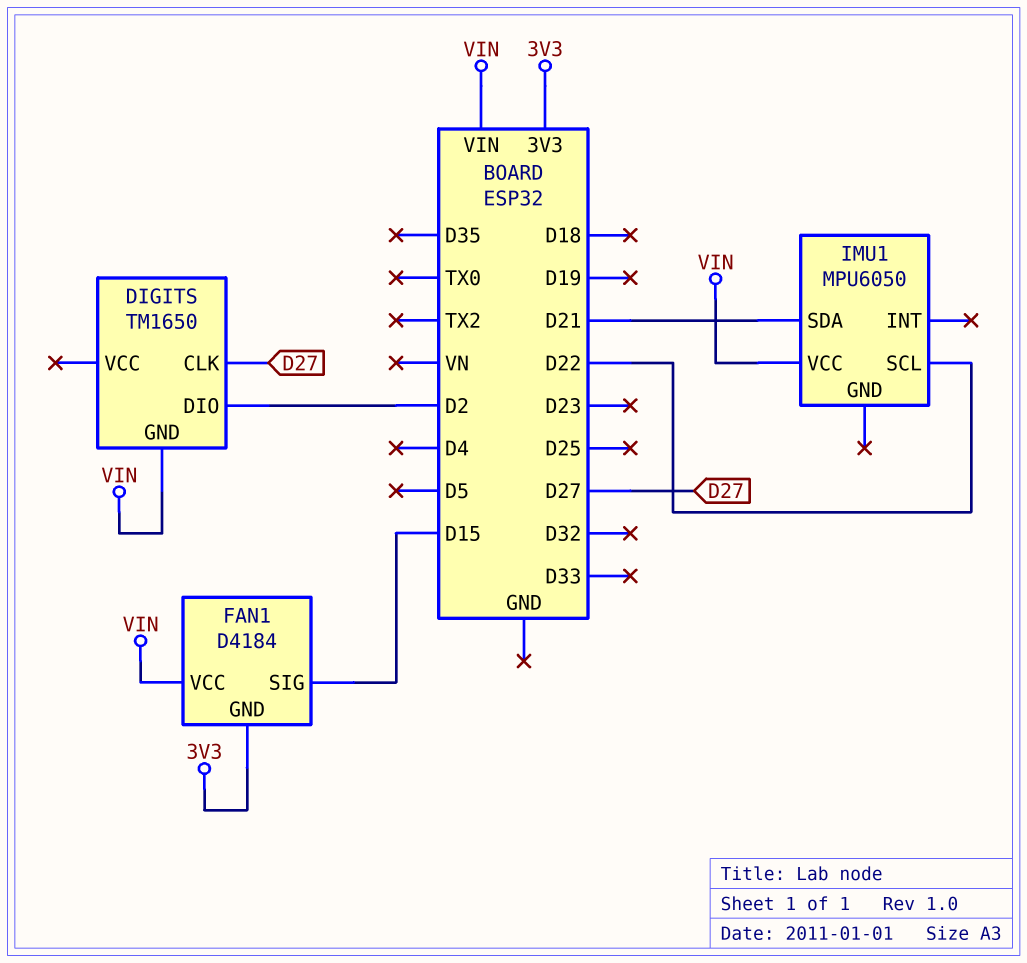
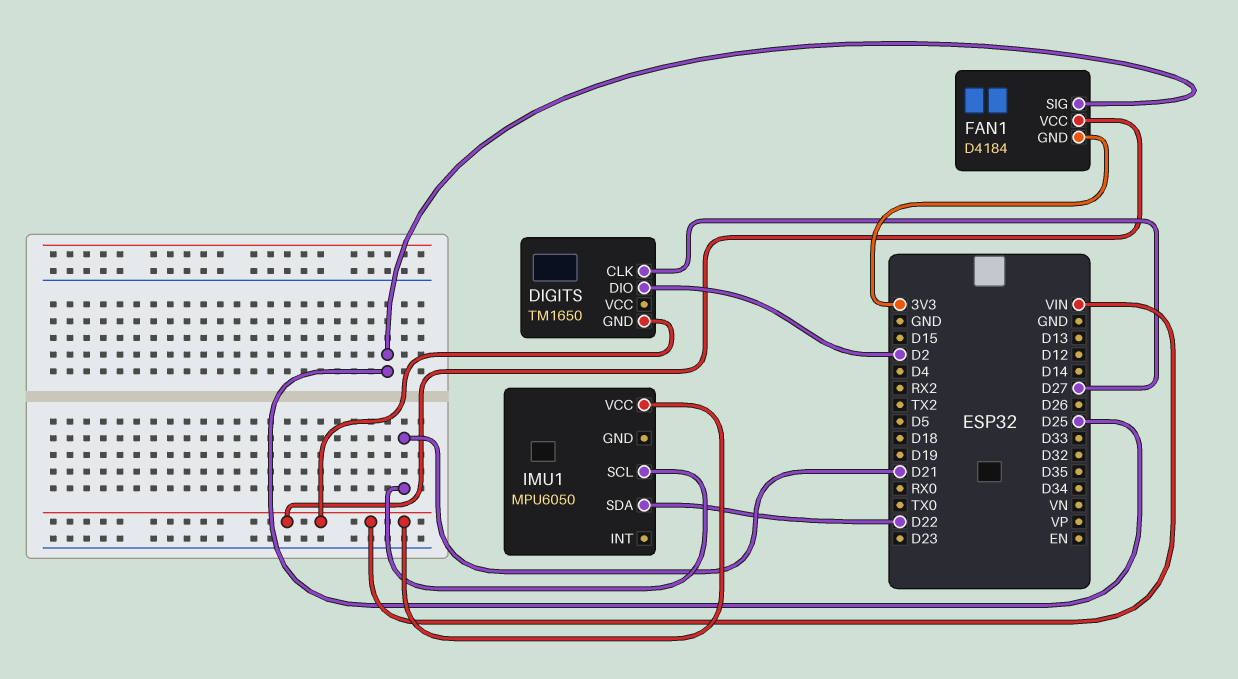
FAN1 pin SIG: D15 -> D25
IMU1 pin SCL: D22 -> D21
IMU1 pin SDA: D21 -> D22

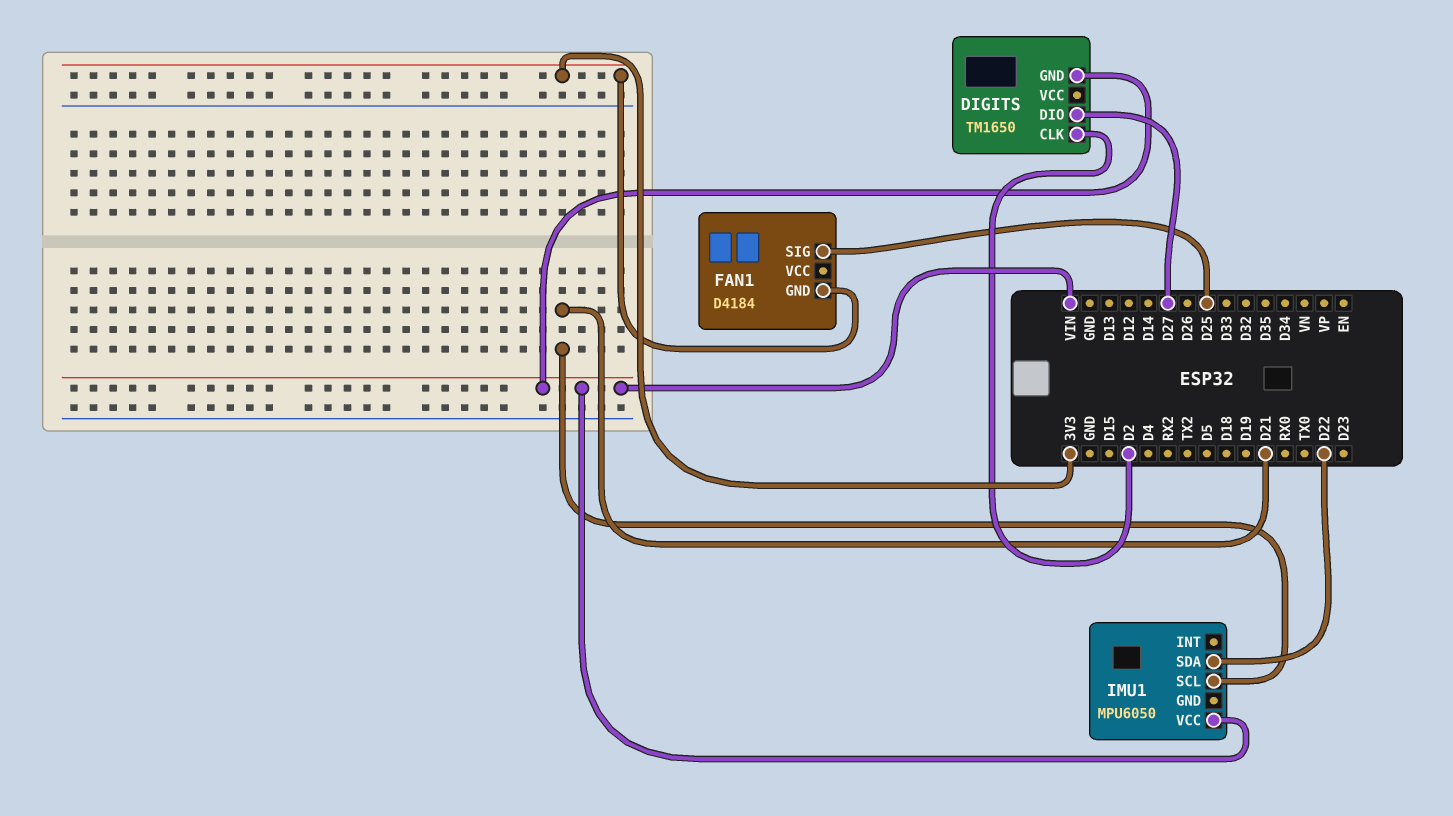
DIGITS pin CLK: D27 -> D2
DIGITS pin DIO: D2 -> D27
FAN1 pin VCC: VIN -> none

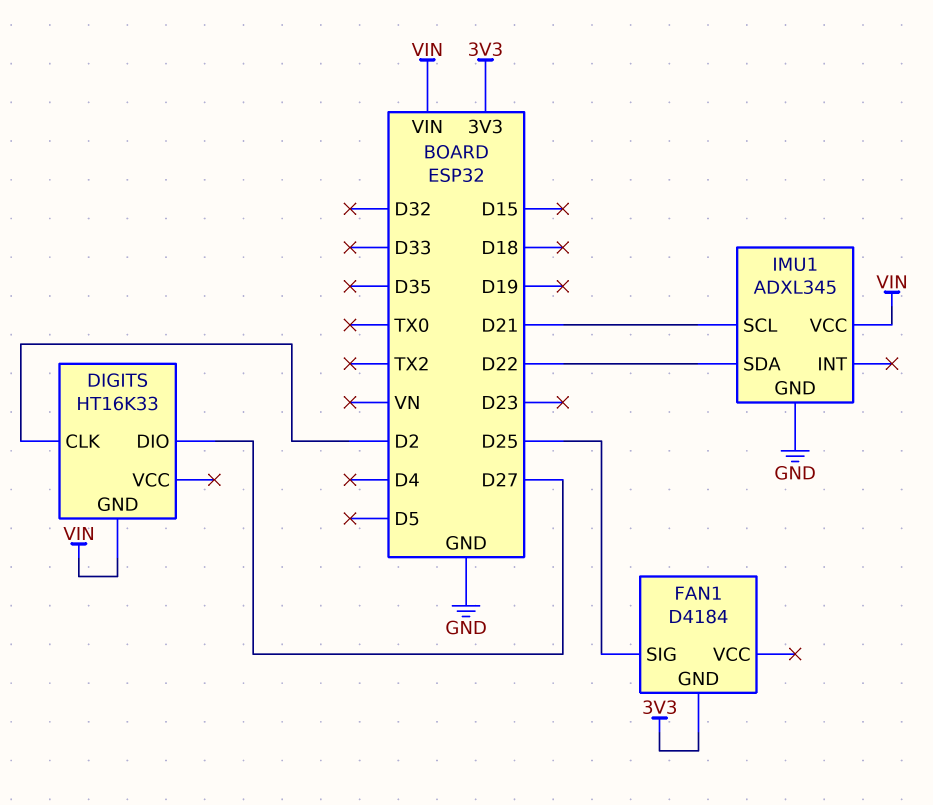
DIGITS: TM1650 -> HT16K33
IMU1: MPU6050 -> ADXL345
IMU1 pin GND: none -> GND

